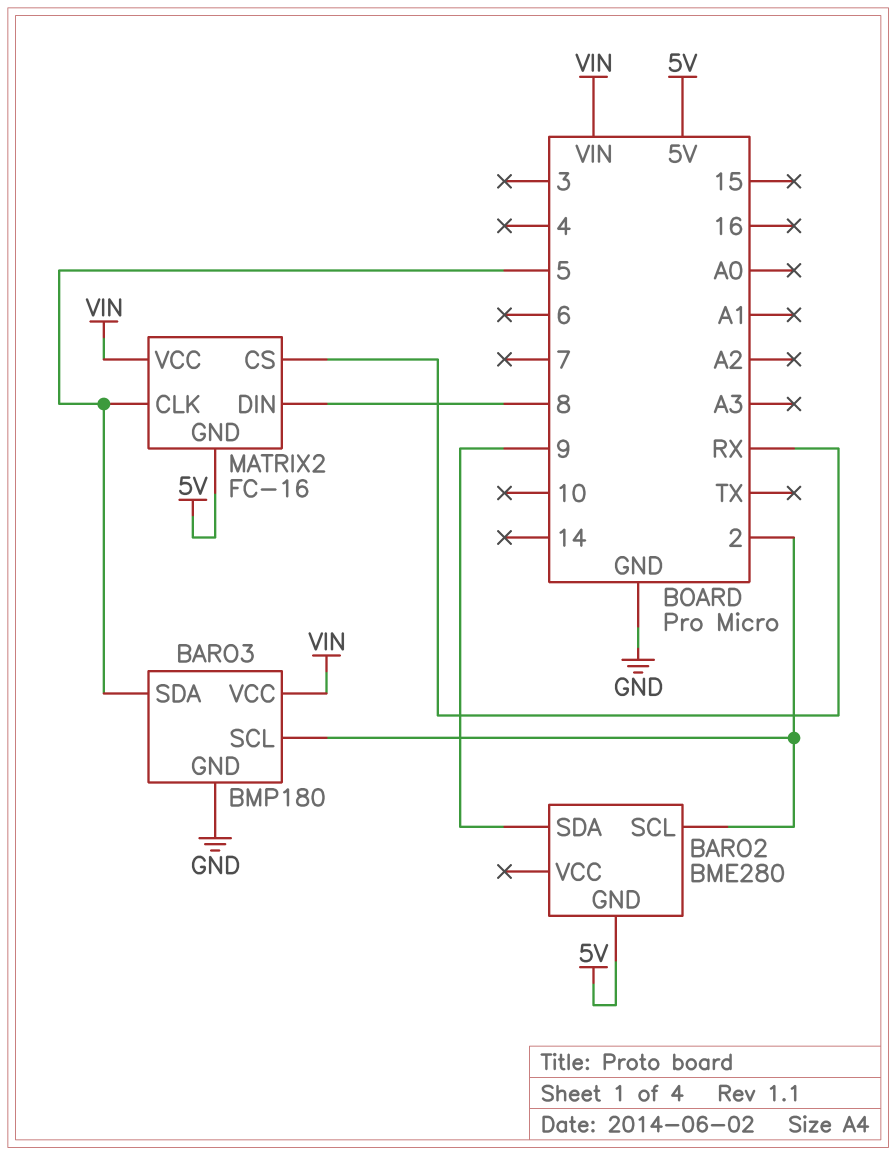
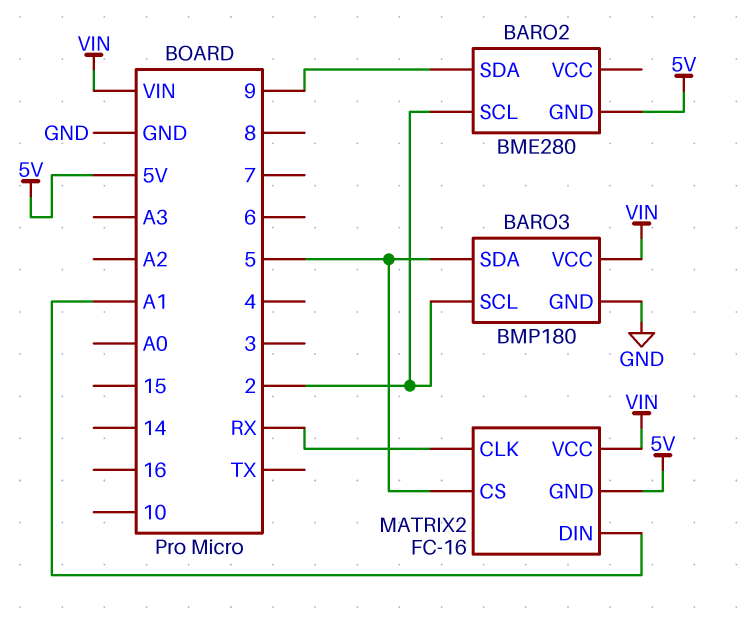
MATRIX2 pin CLK: 5 -> RX
MATRIX2 pin CS: RX -> 5
MATRIX2 pin DIN: 8 -> A1

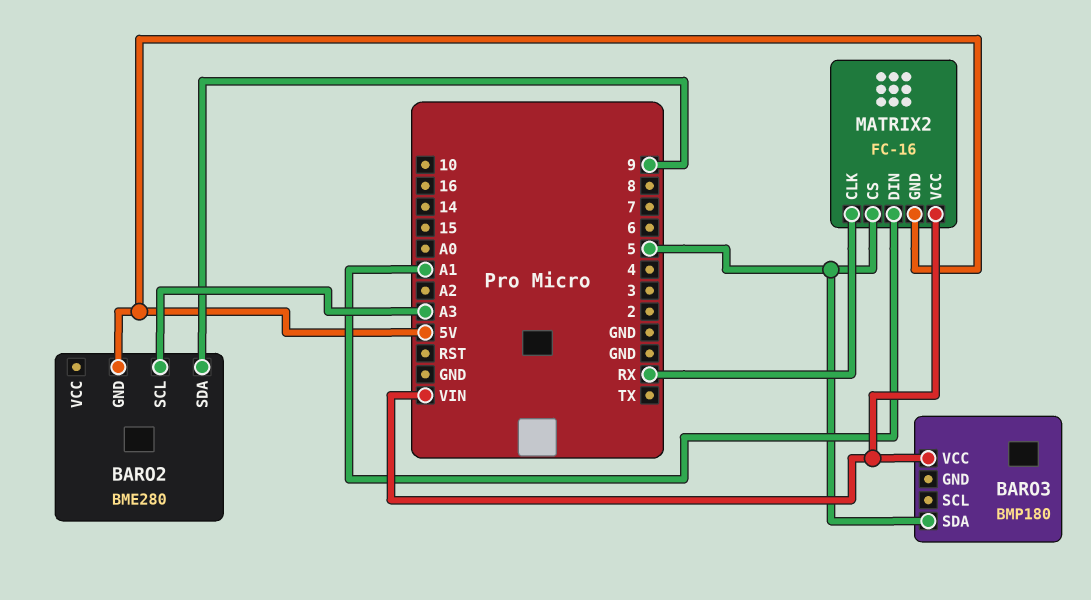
BARO2 pin SCL: 2 -> A3
BARO3 pin GND: GND -> none
BARO3 pin SCL: 2 -> none

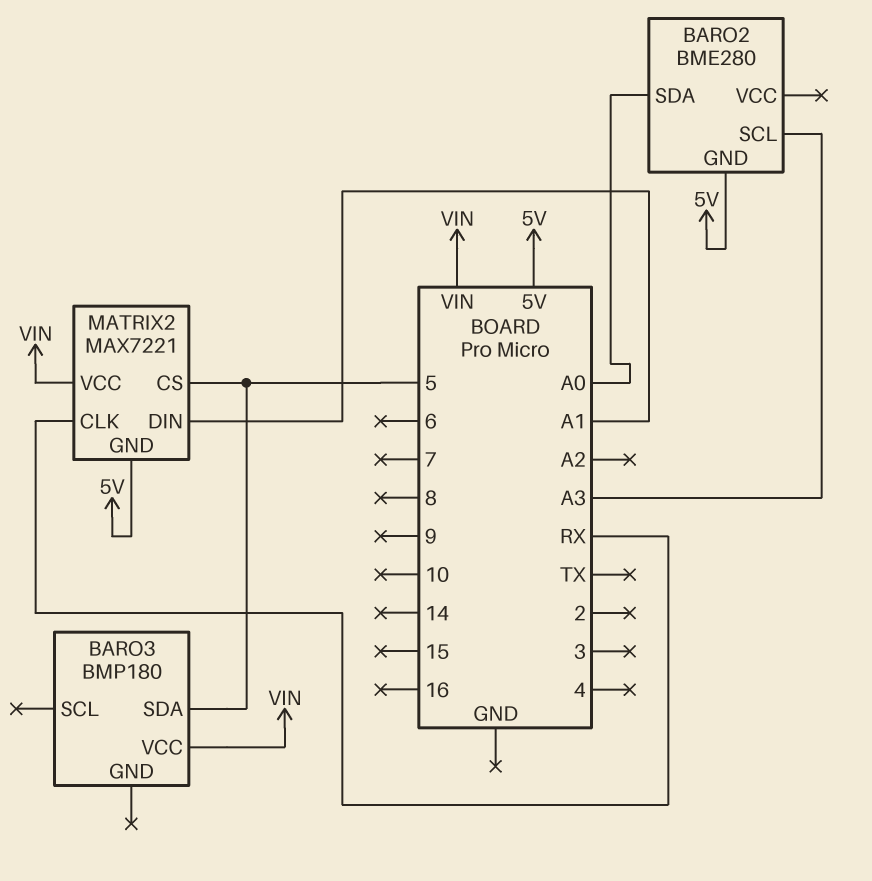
BARO2 pin SDA: 9 -> A0
MATRIX2: FC-16 -> MAX7221

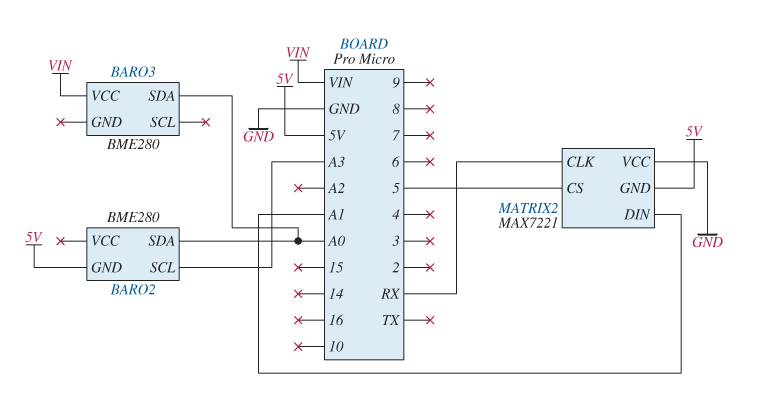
BARO3: BMP180 -> BME280
BARO3 pin SDA: 5 -> A0
MATRIX2 pin VCC: VIN -> GND

